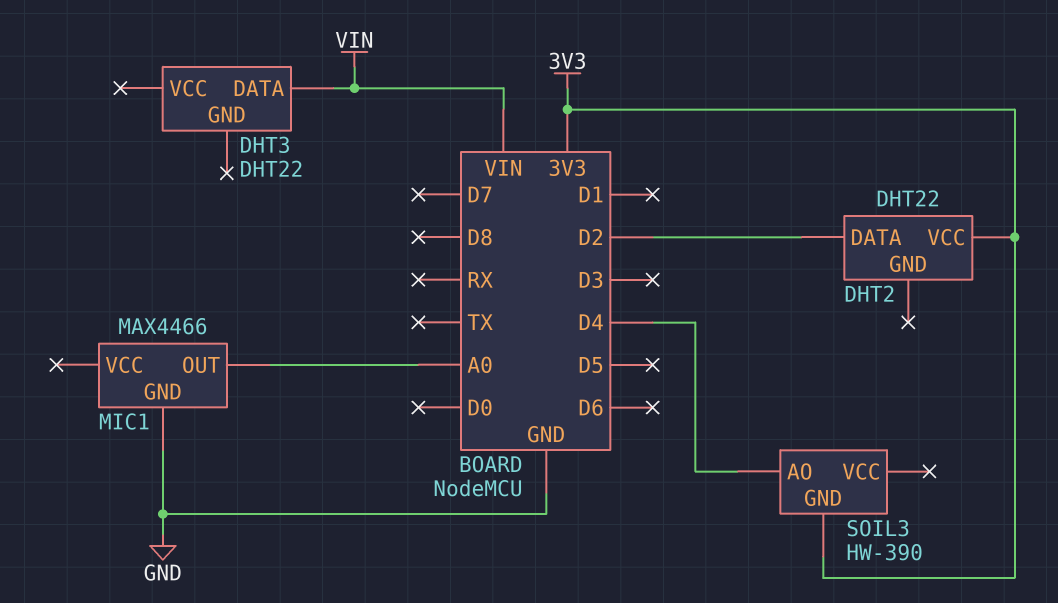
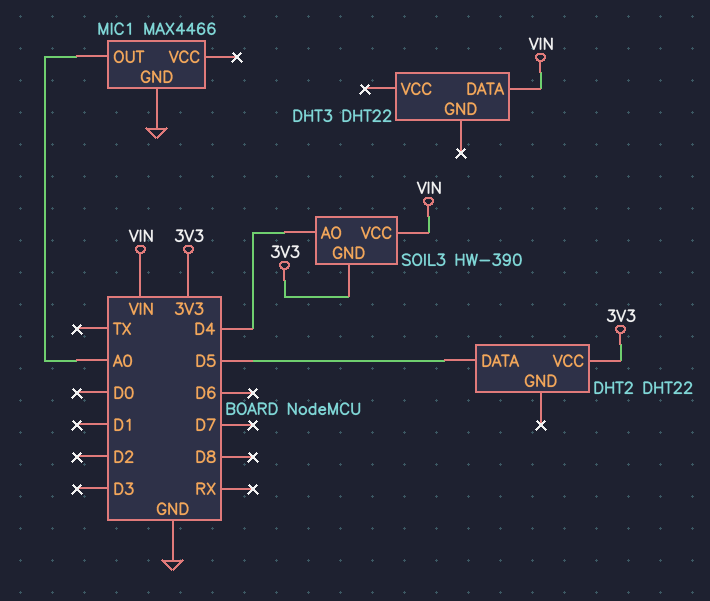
DHT2 pin DATA: D2 -> D5
SOIL3 pin VCC: none -> VIN

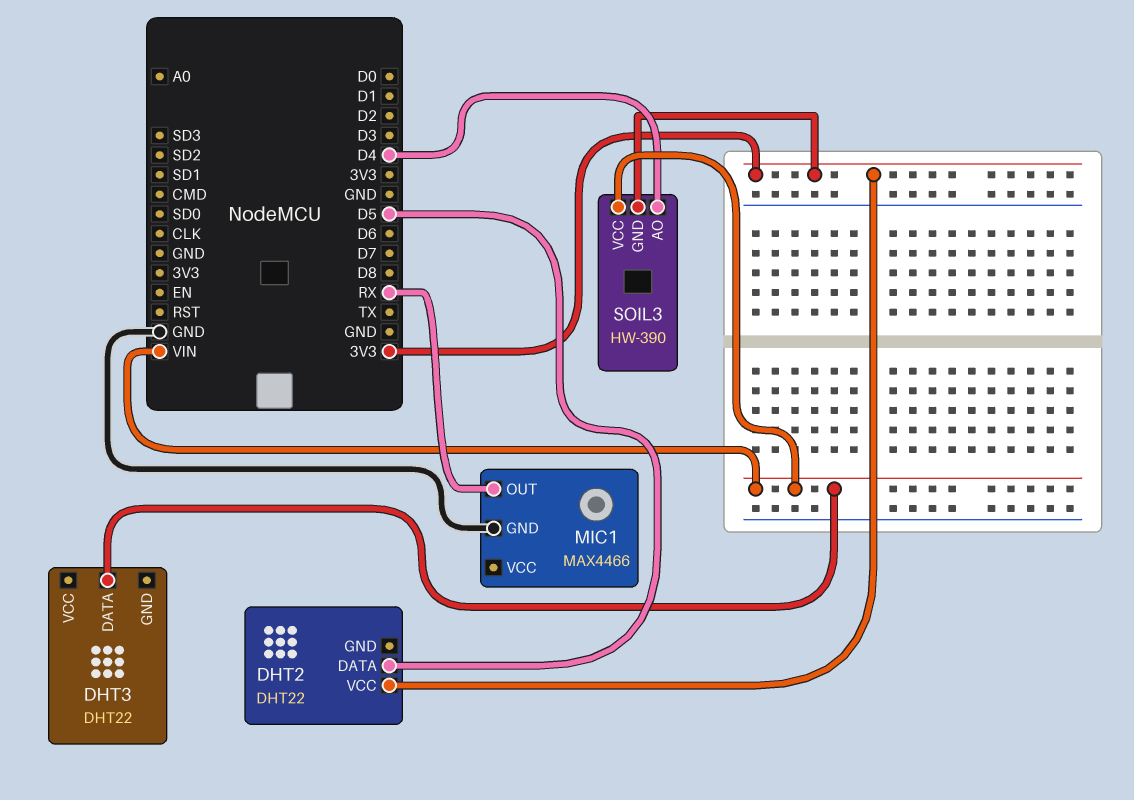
MIC1 pin OUT: A0 -> RX

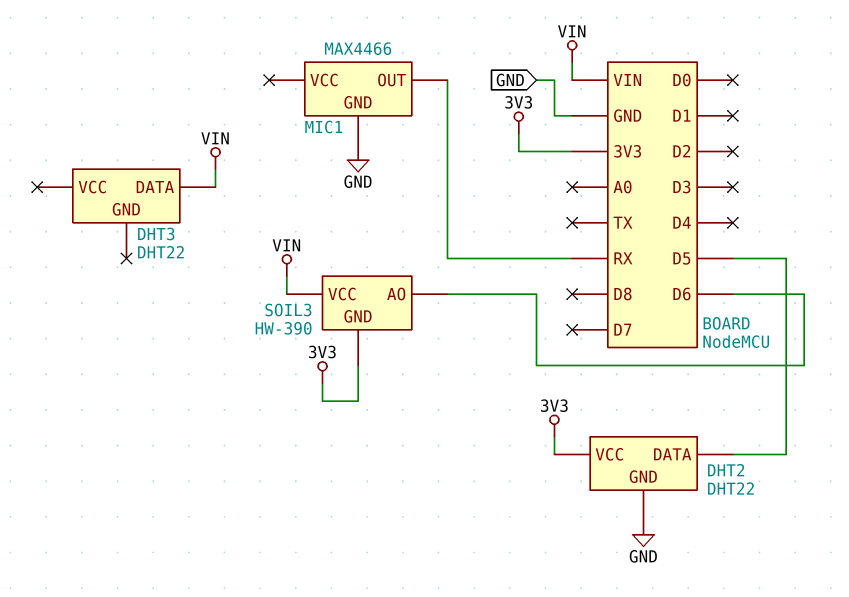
DHT2 pin GND: none -> GND
SOIL3 pin AO: D4 -> D6

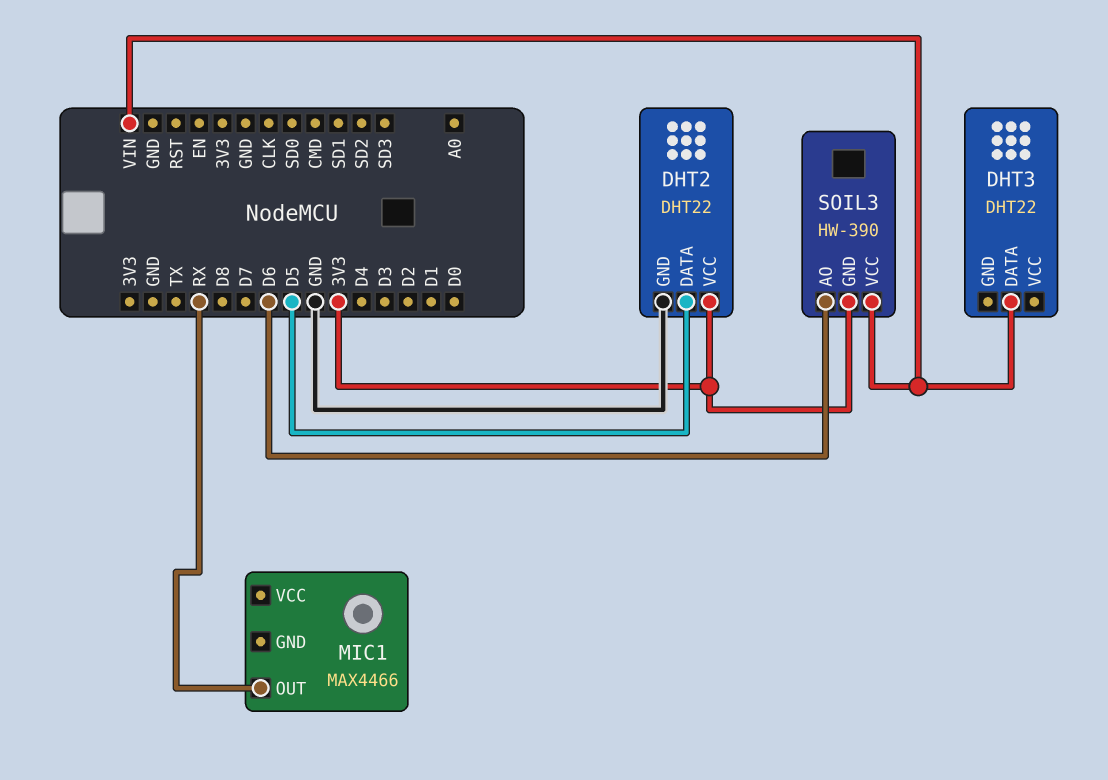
MIC1 pin GND: GND -> none

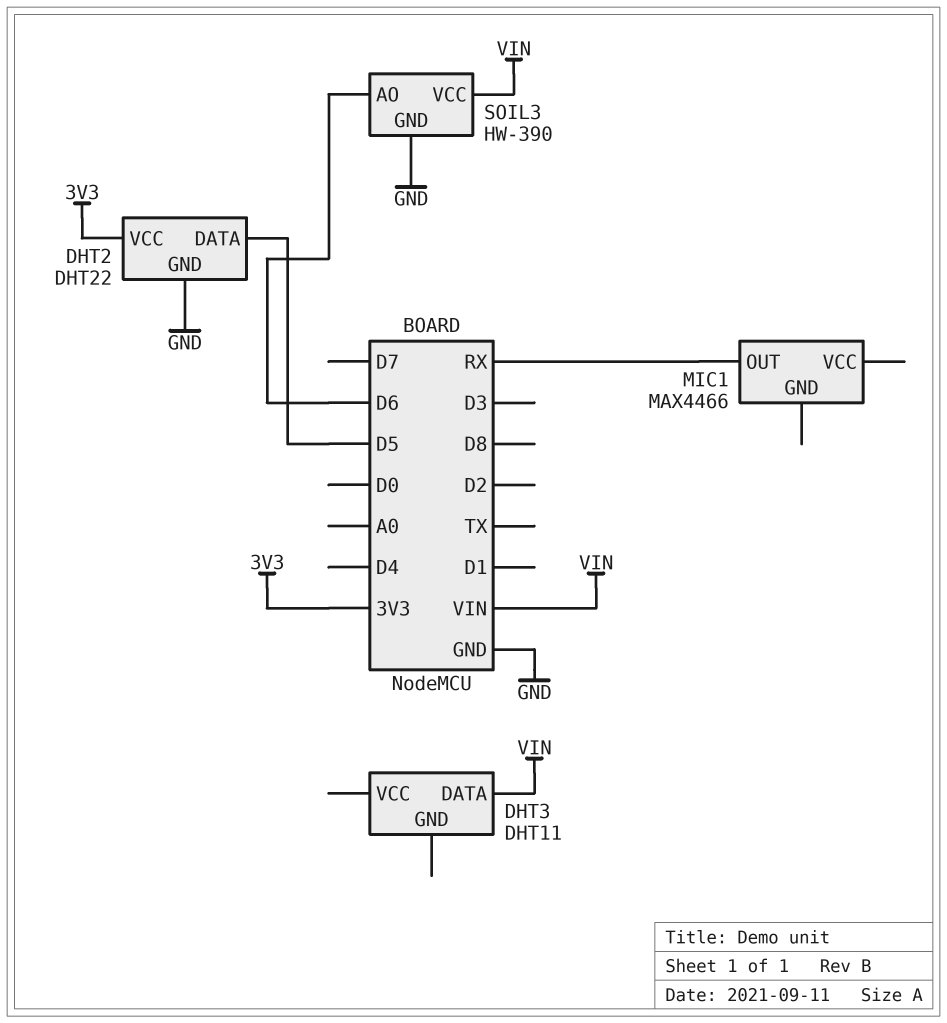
DHT3: DHT22 -> DHT11
SOIL3 pin GND: 3V3 -> GND

